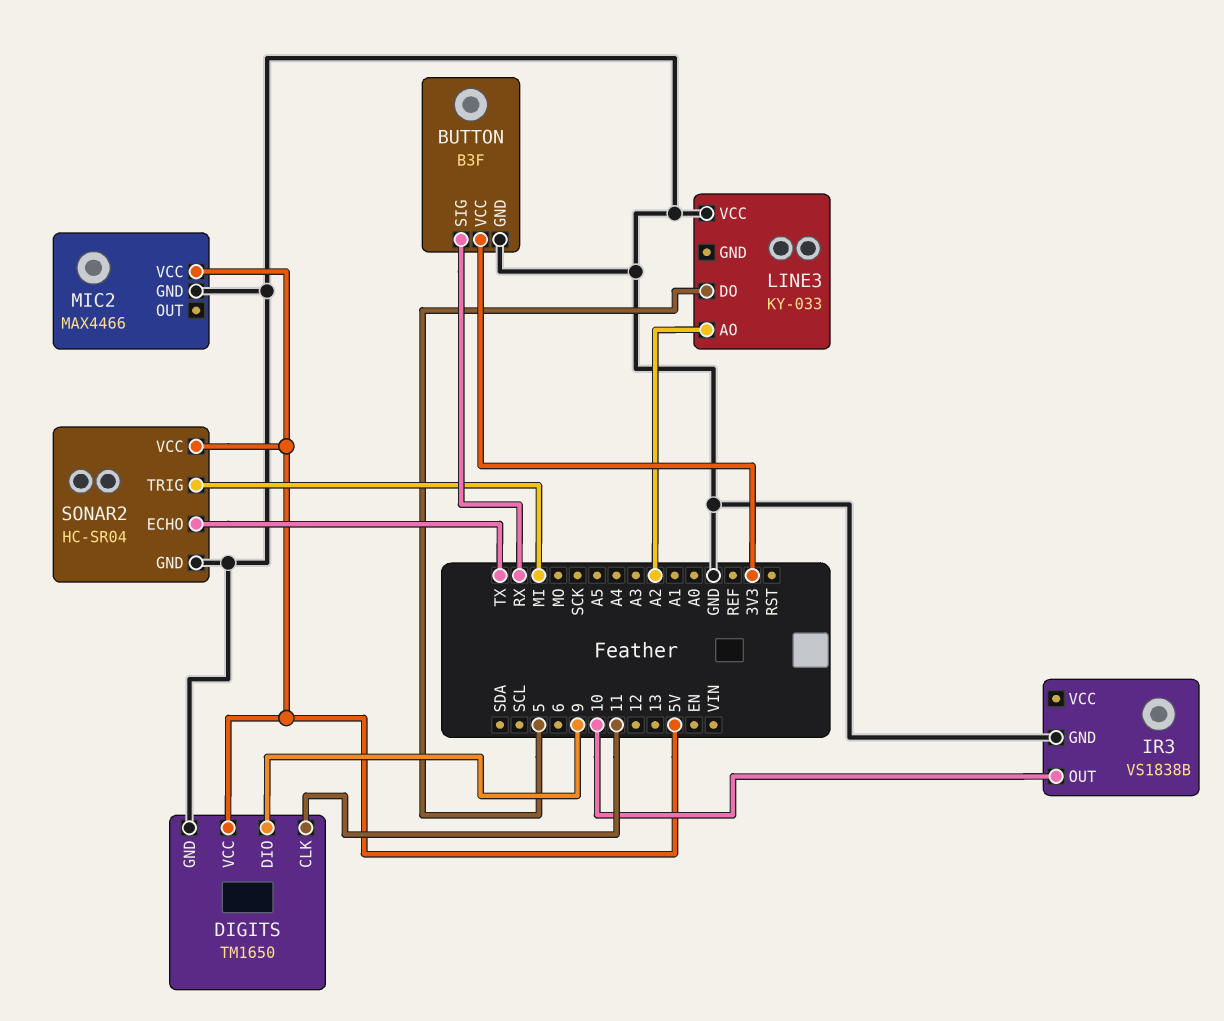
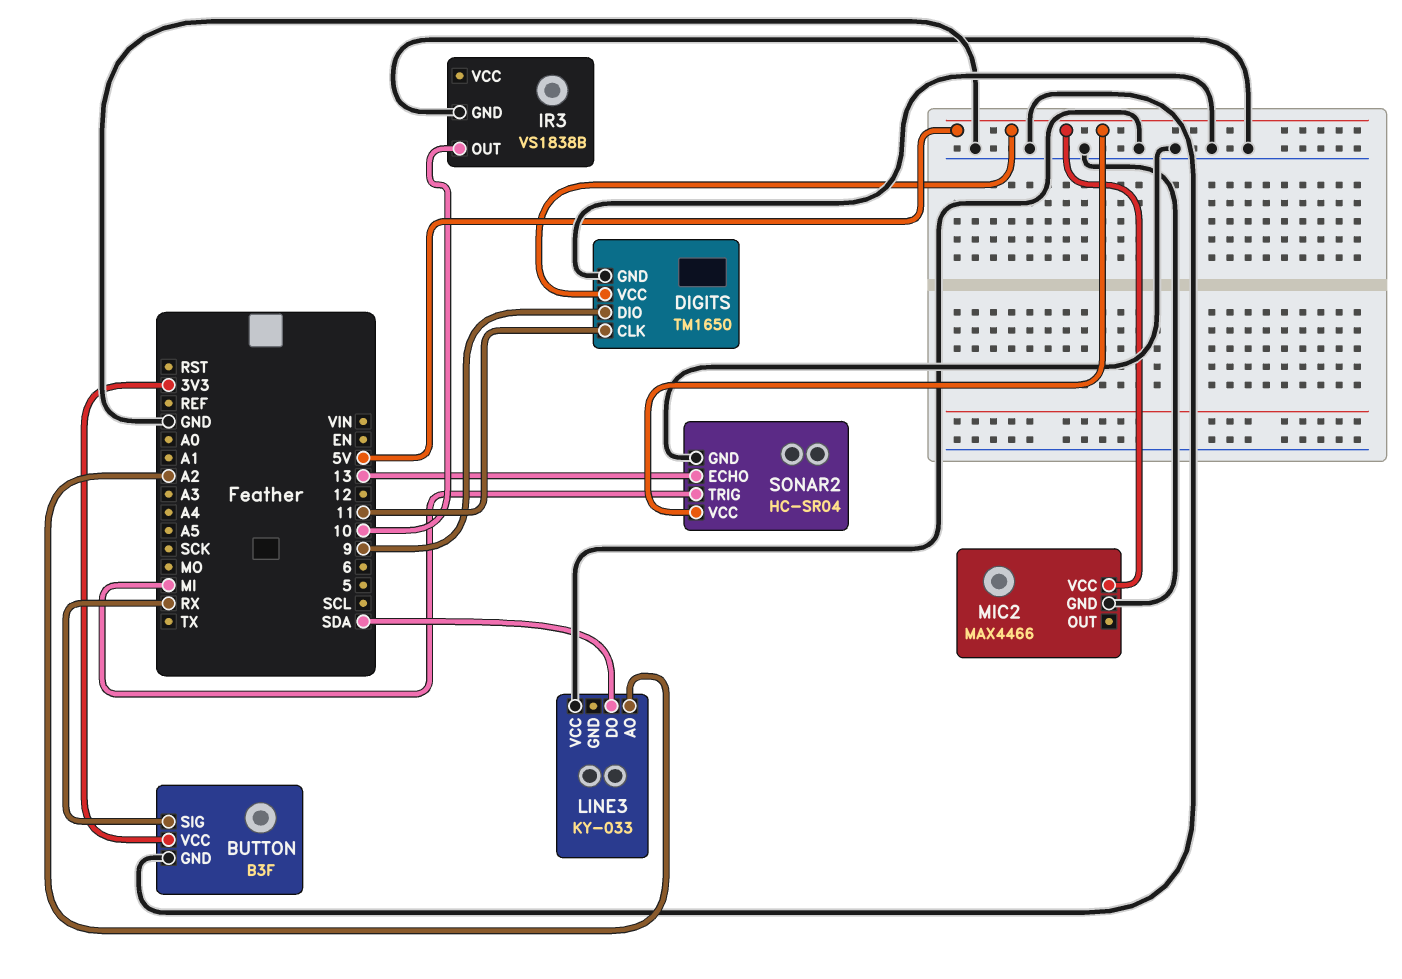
LINE3 pin DO: 5 -> SDA
SONAR2 pin ECHO: TX -> 13

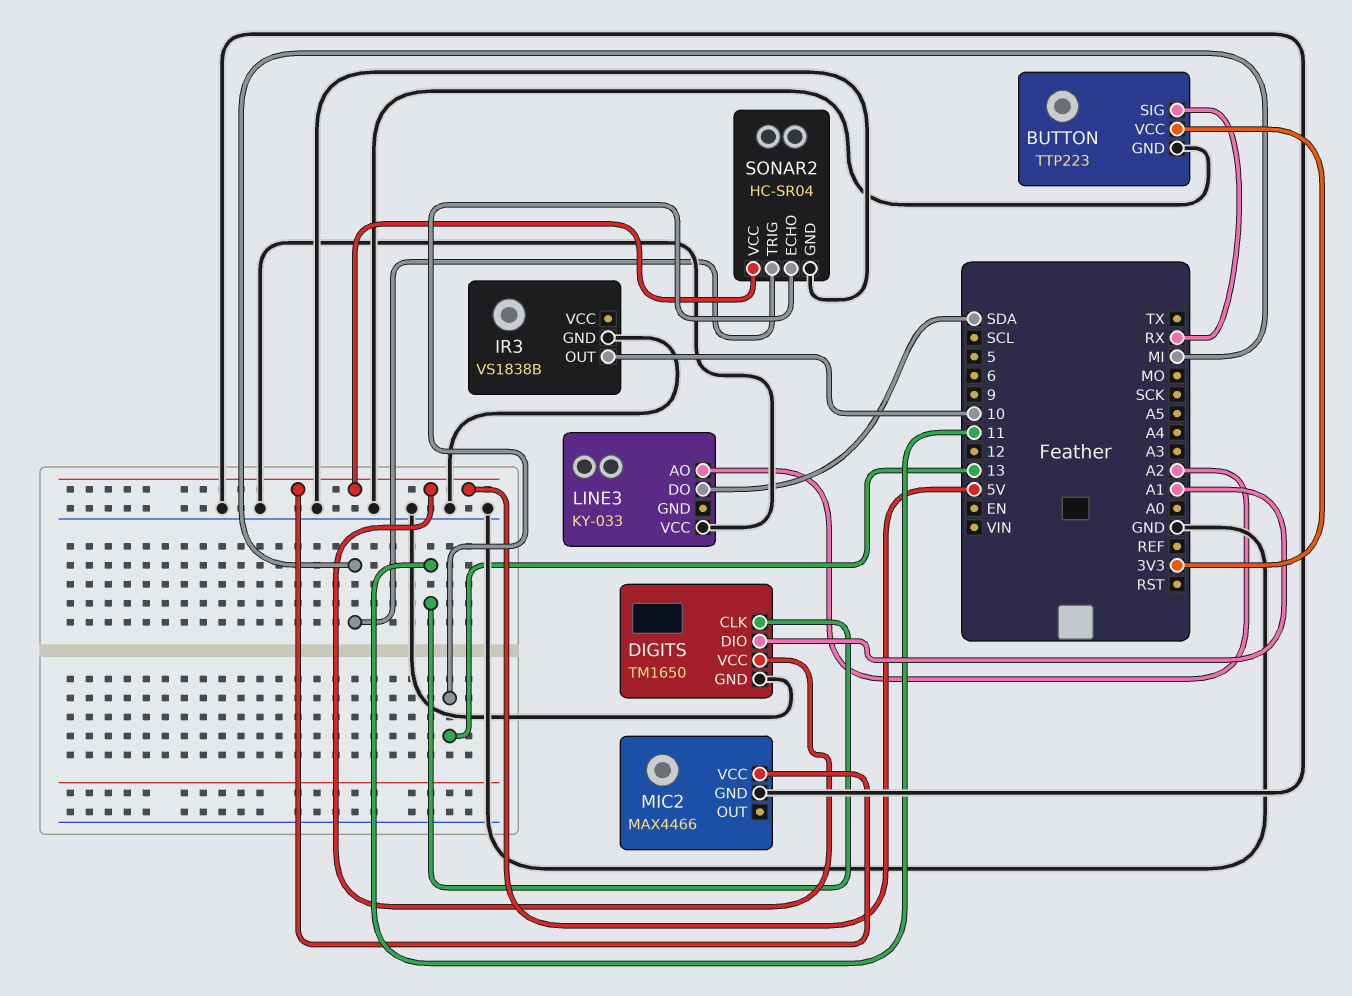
BUTTON: B3F -> TTP223
DIGITS pin DIO: 9 -> A1

